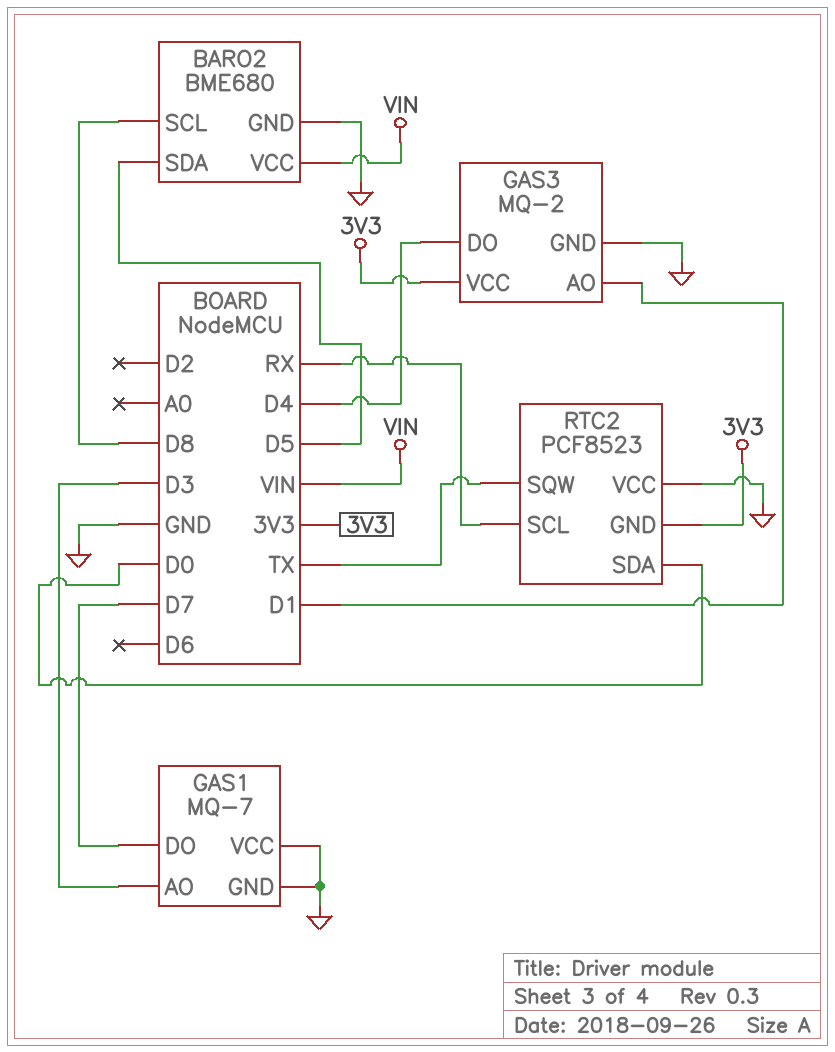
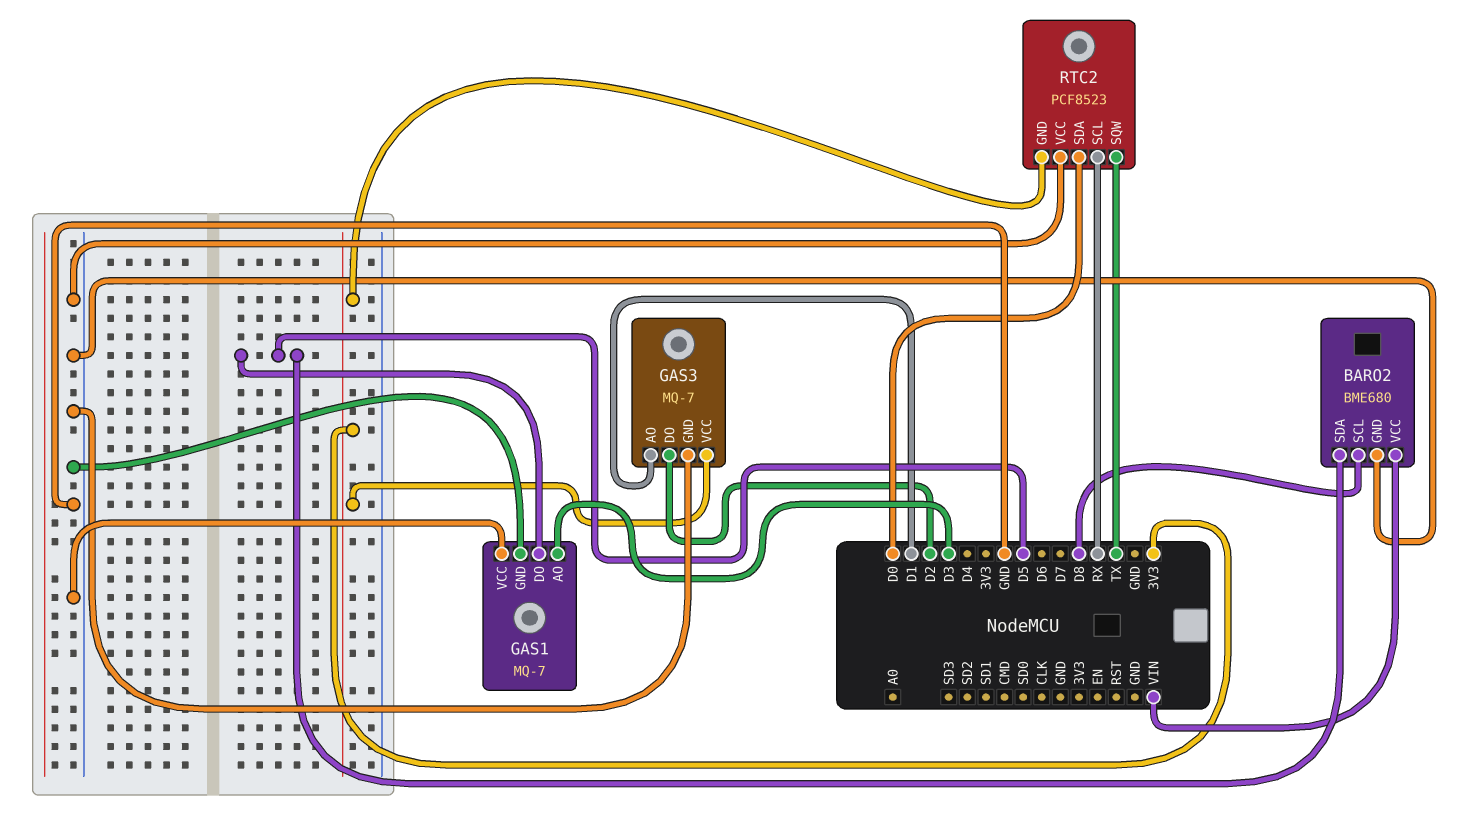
GAS1 pin DO: D7 -> D5
GAS3: MQ-2 -> MQ-7
GAS3 pin DO: D4 -> D2

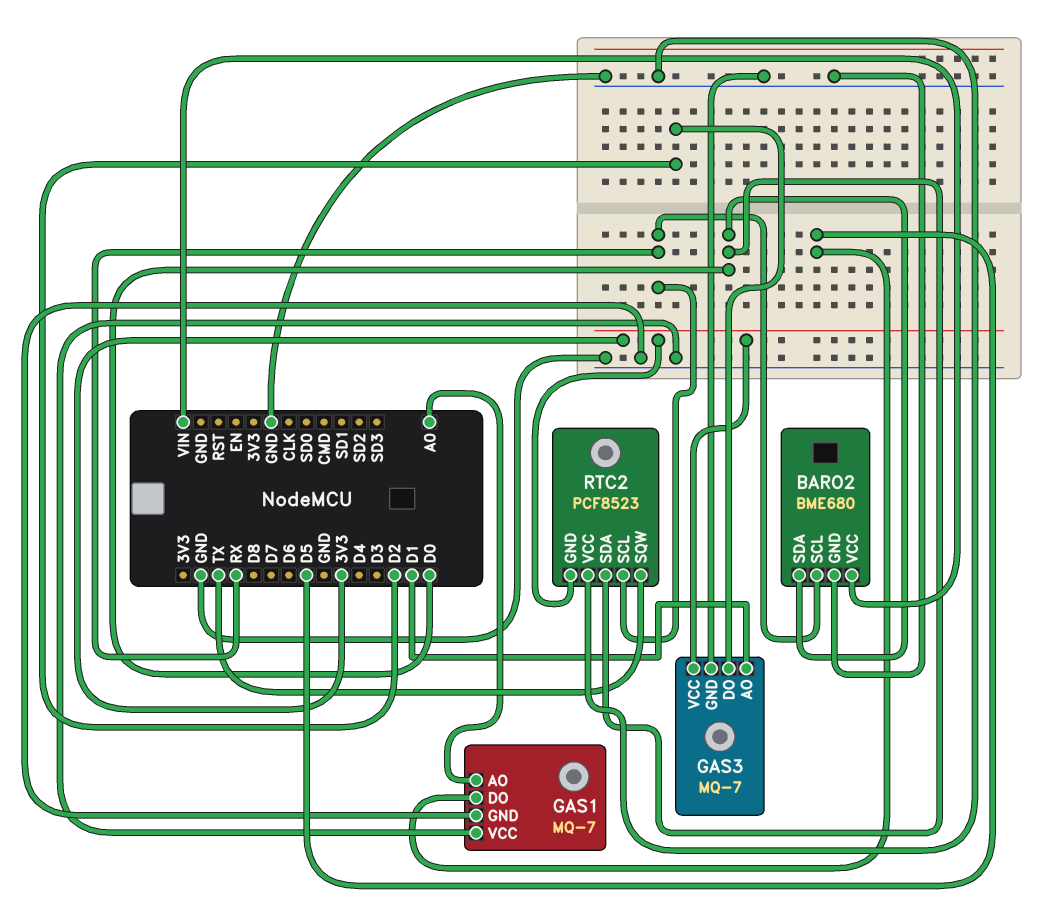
BARO2 pin SCL: D8 -> RX
BARO2 pin SDA: D5 -> D0
GAS1 pin AO: D3 -> A0

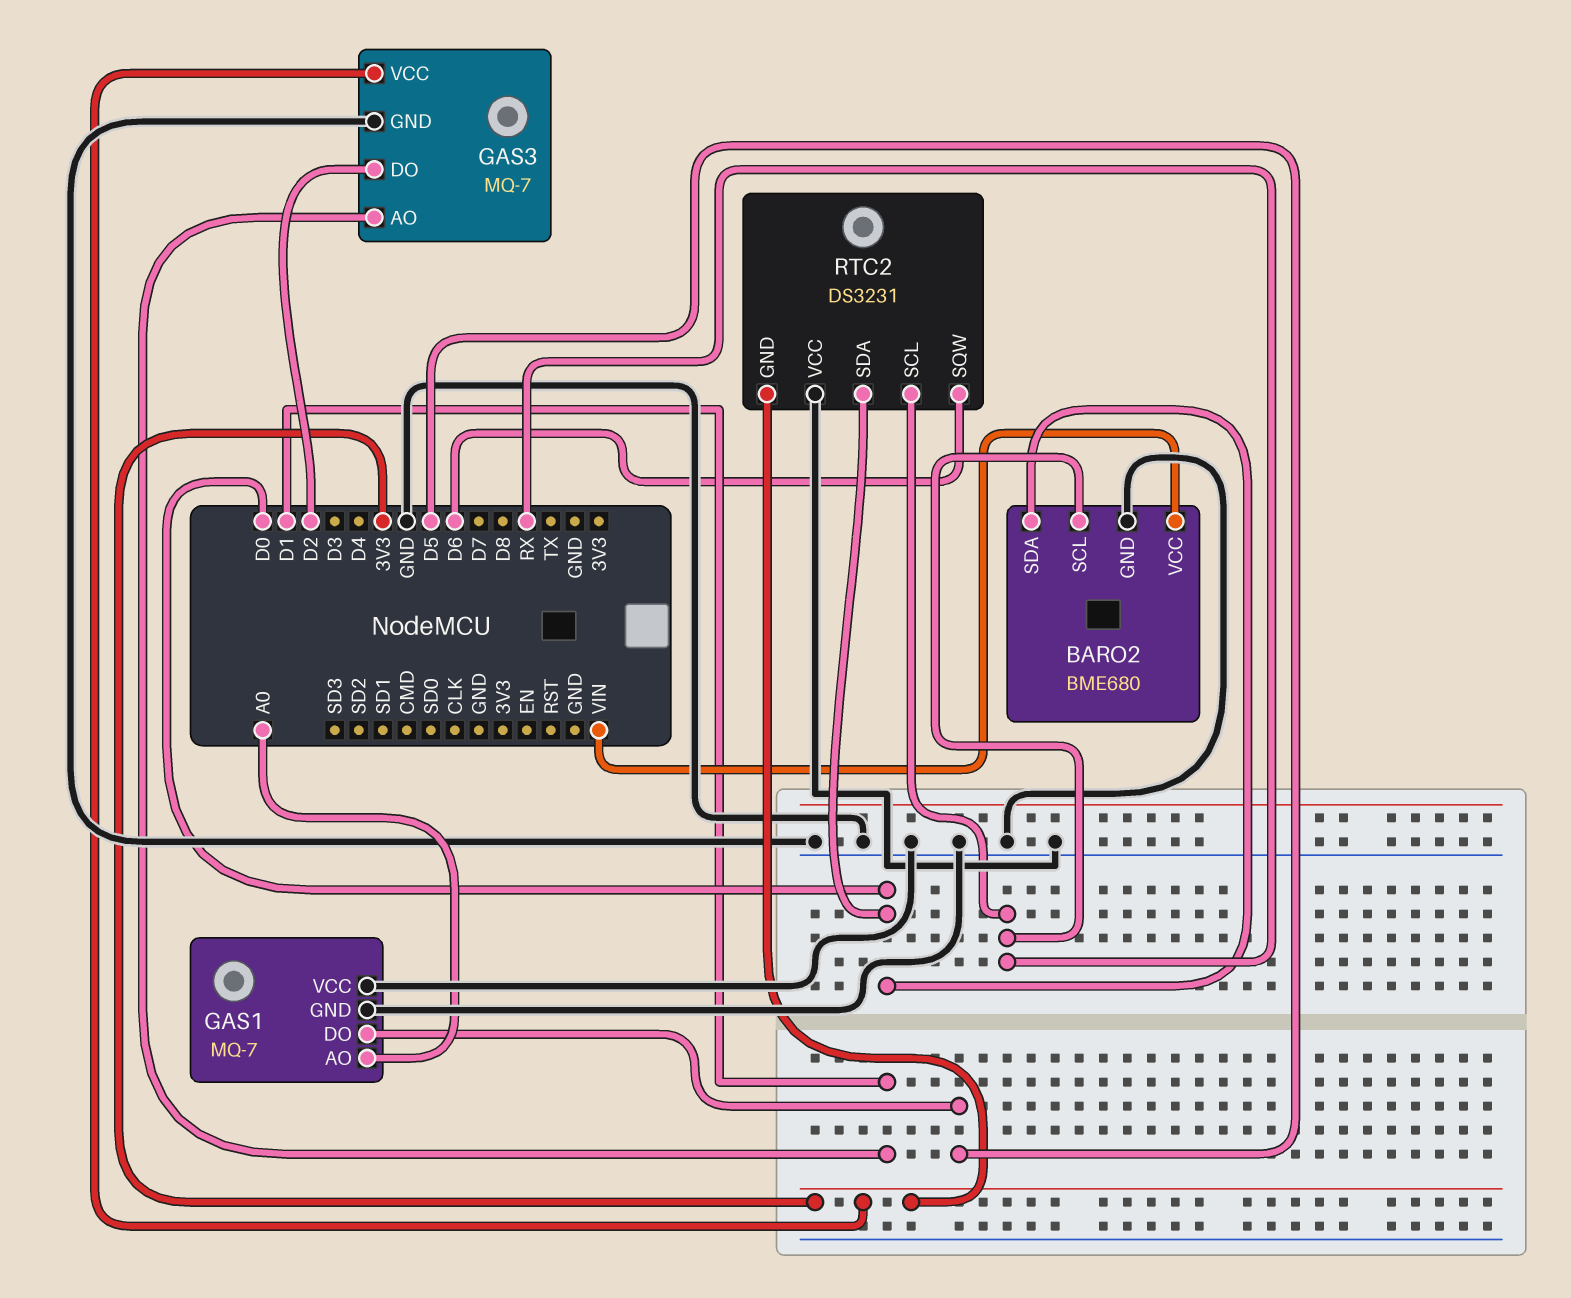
RTC2: PCF8523 -> DS3231
RTC2 pin SQW: TX -> D6

